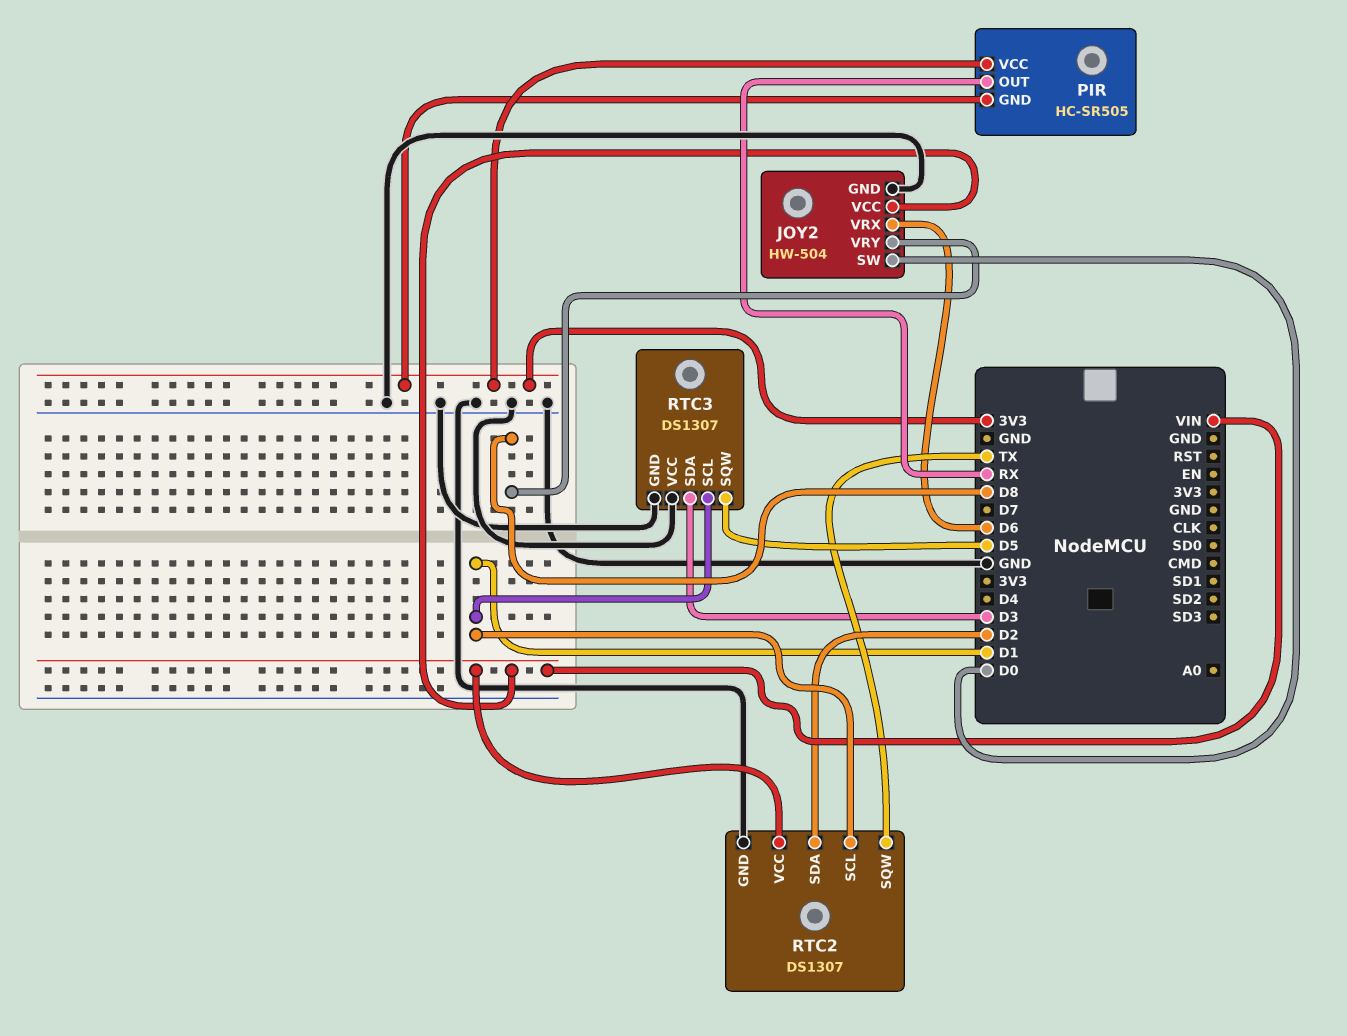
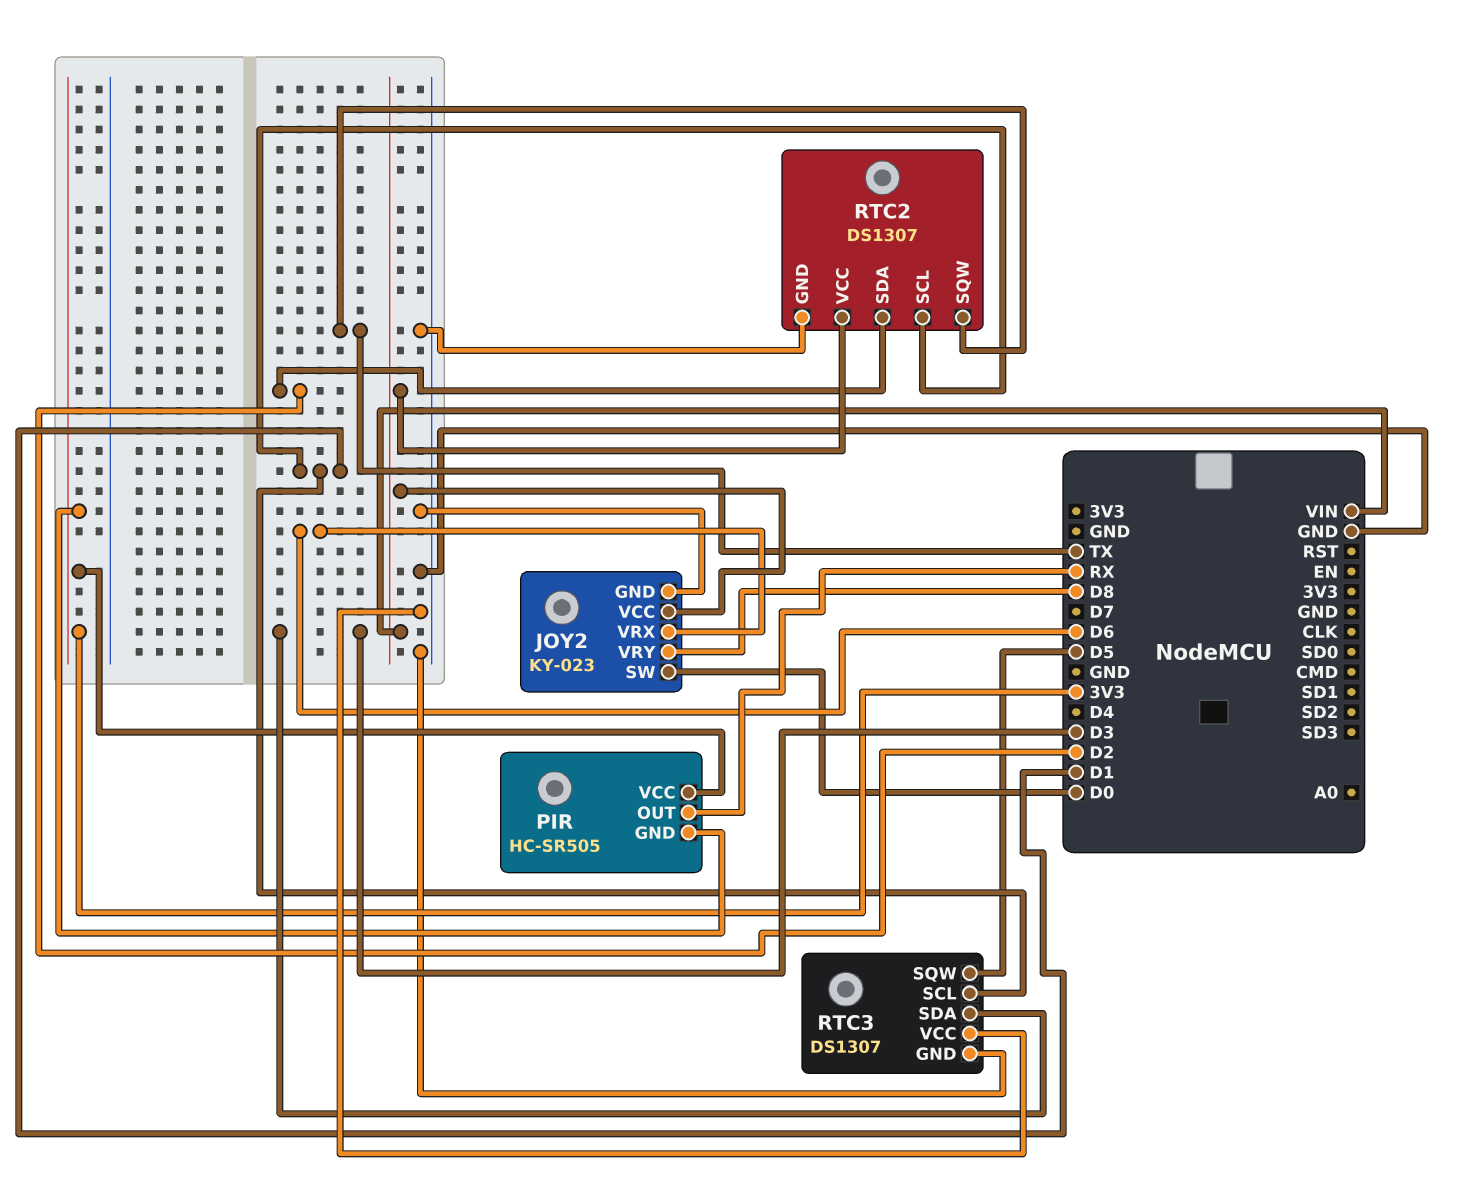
JOY2: HW-504 -> KY-023

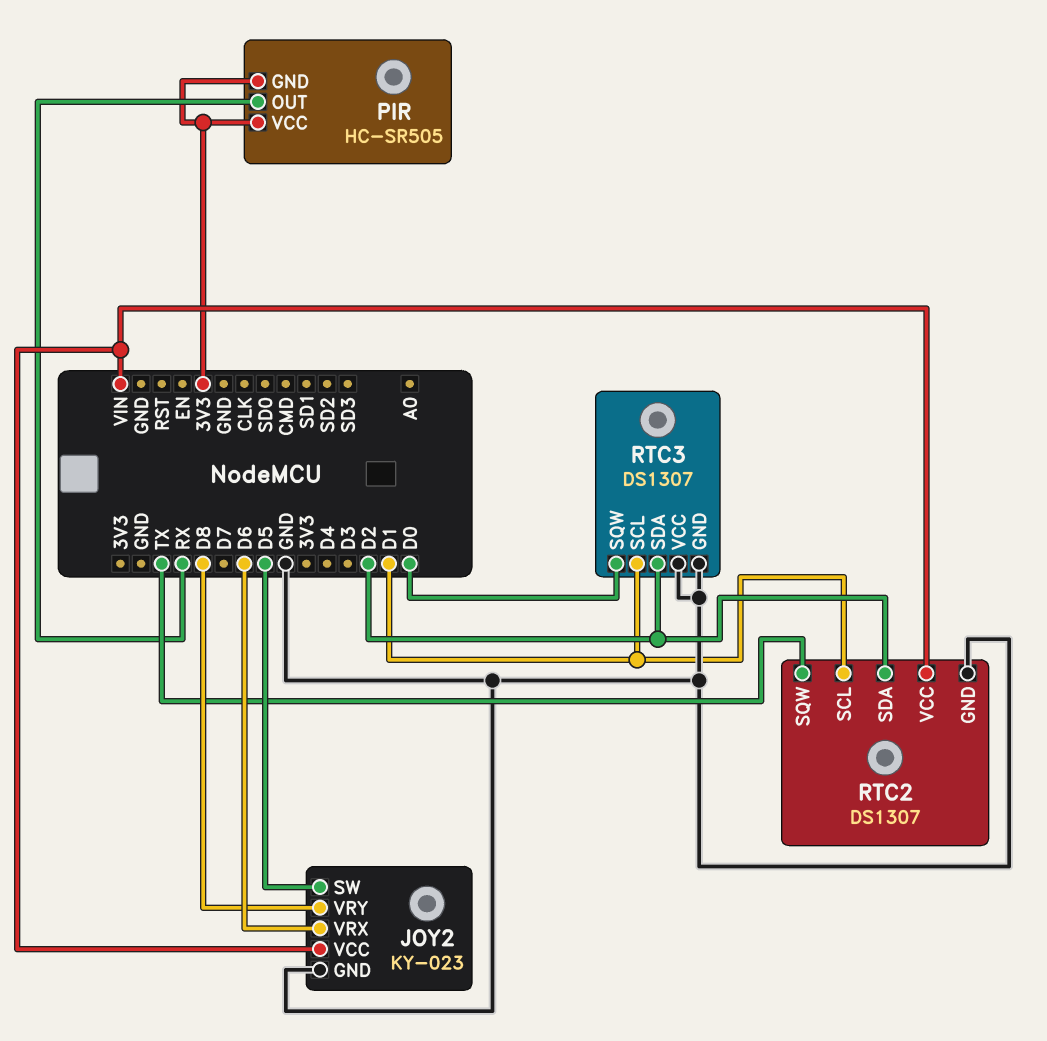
JOY2 pin SW: D0 -> D5
RTC3 pin SDA: D3 -> D2
RTC3 pin SQW: D5 -> D0

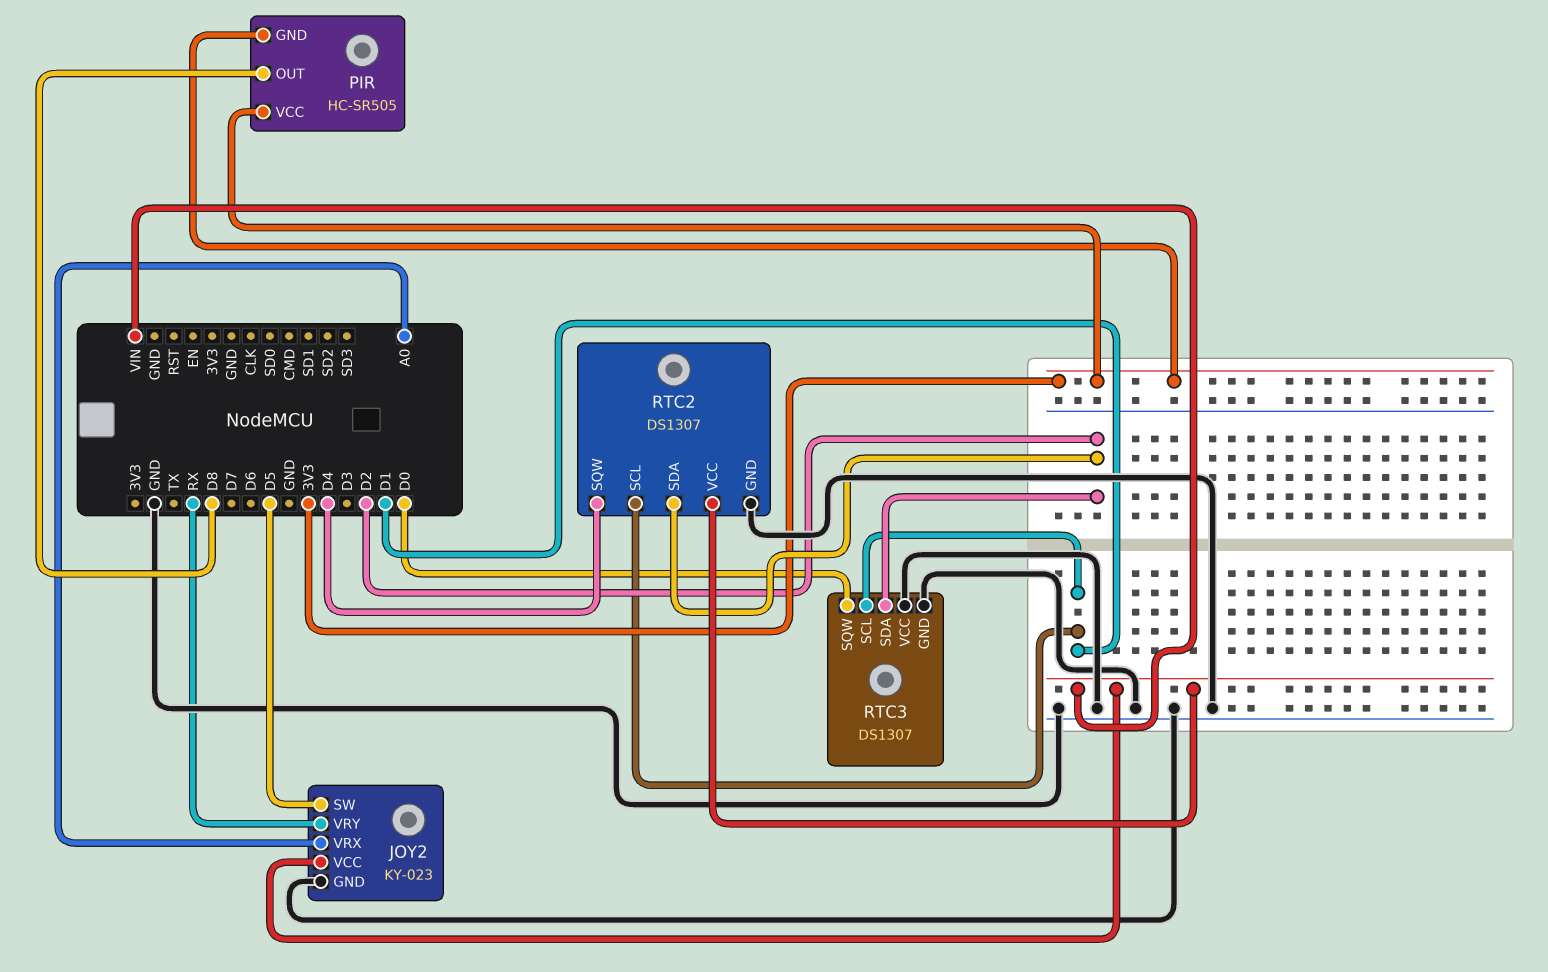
JOY2 pin VRX: D6 -> A0
JOY2 pin VRY: D8 -> RX
PIR pin OUT: RX -> D8
RTC2 pin SQW: TX -> D4

